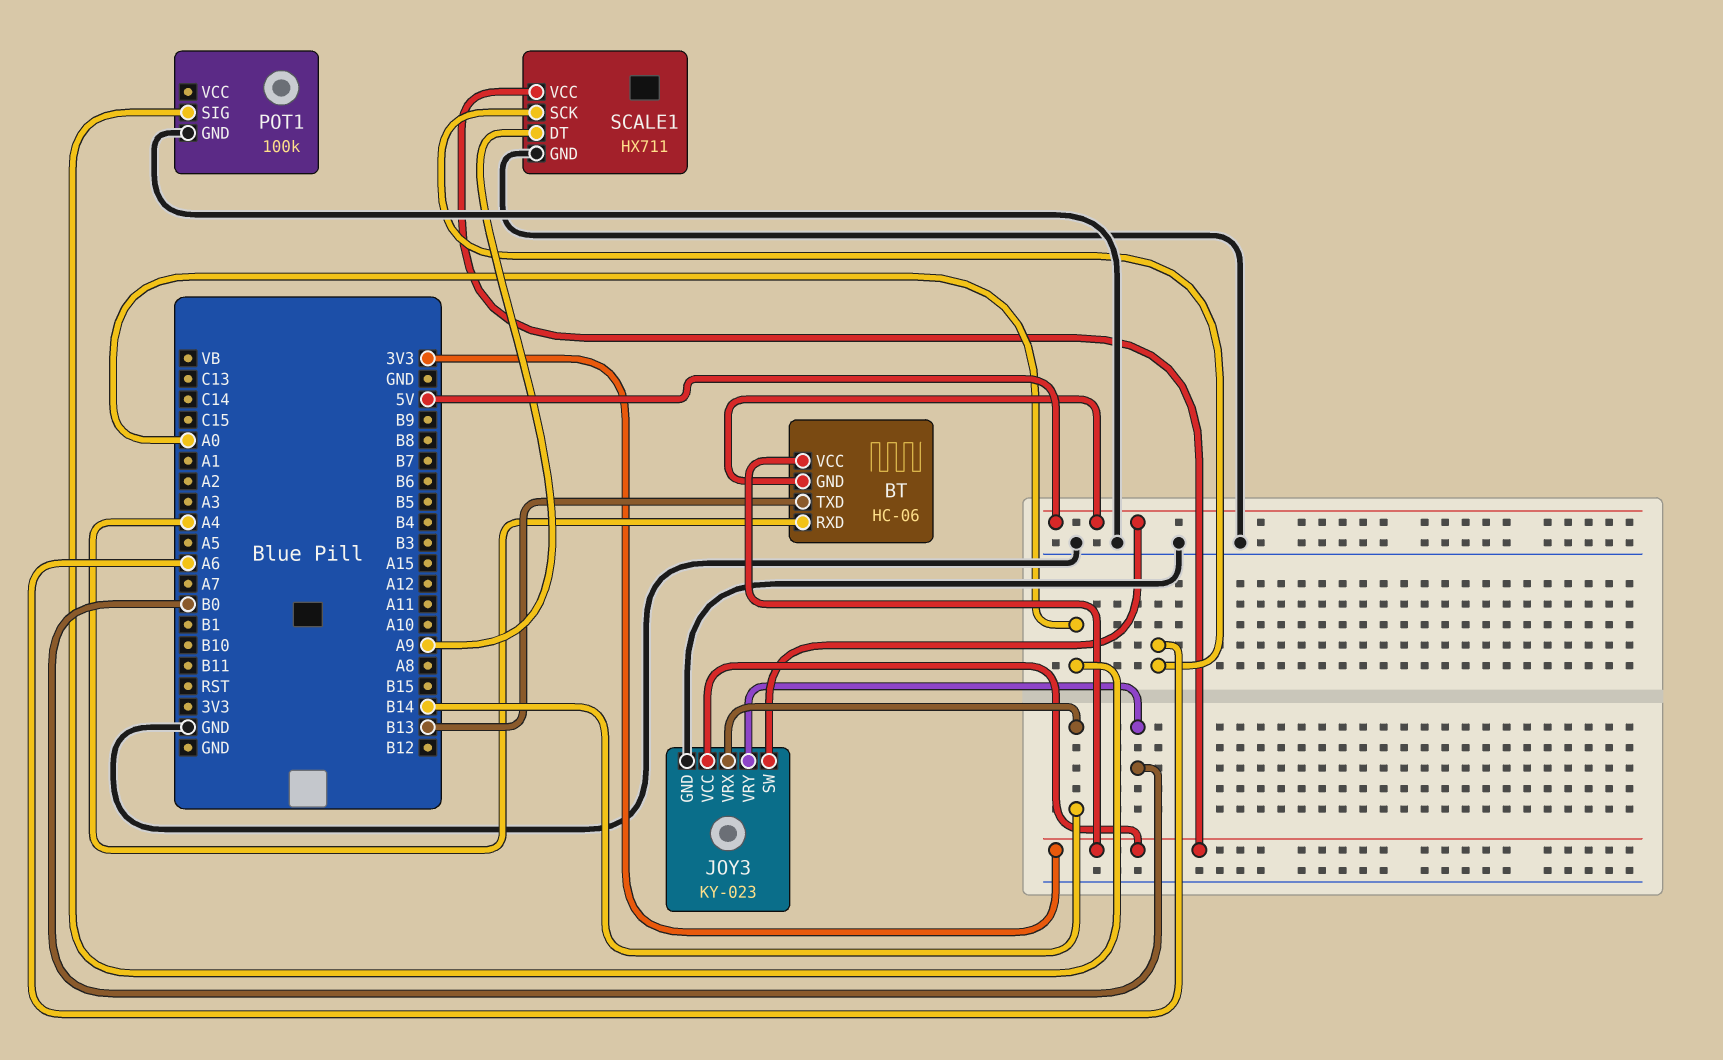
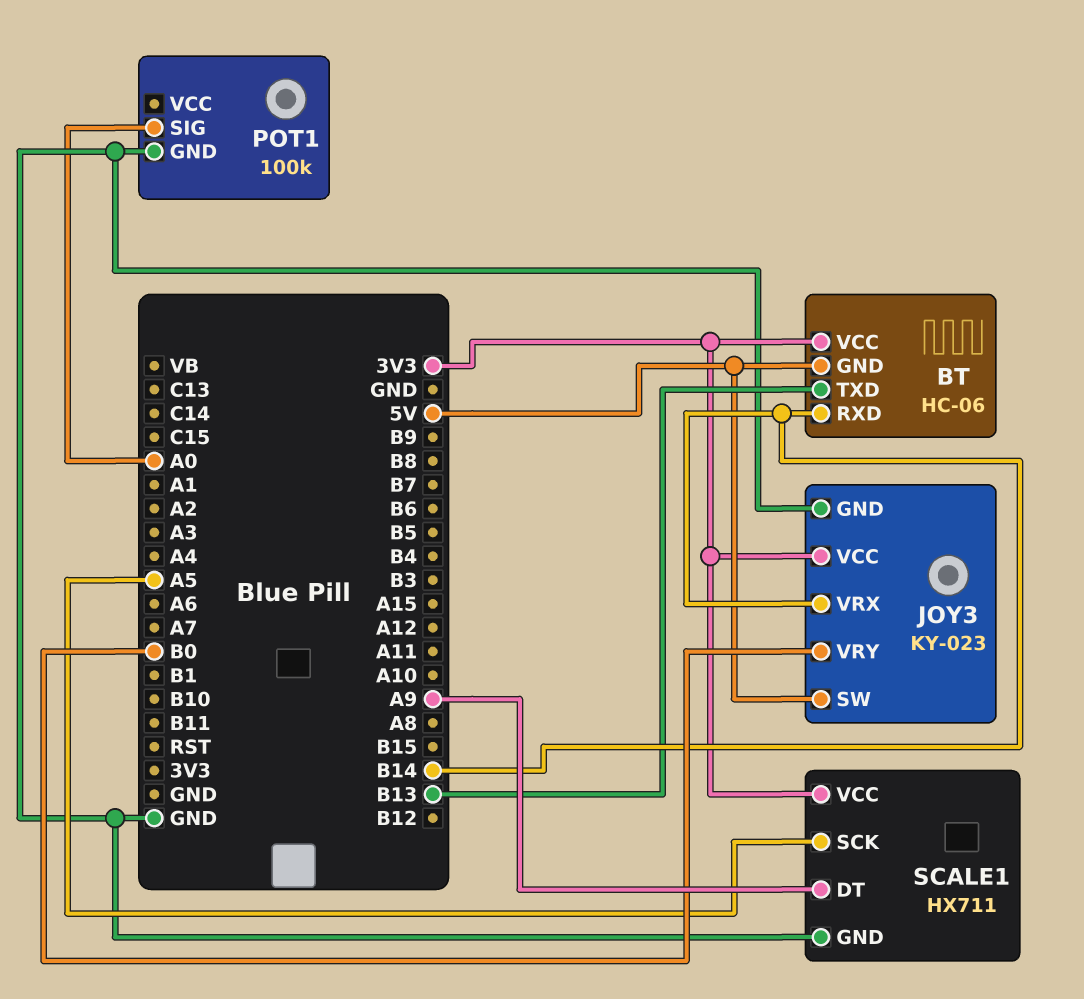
BT pin RXD: A4 -> B14
SCALE1 pin SCK: A6 -> A5

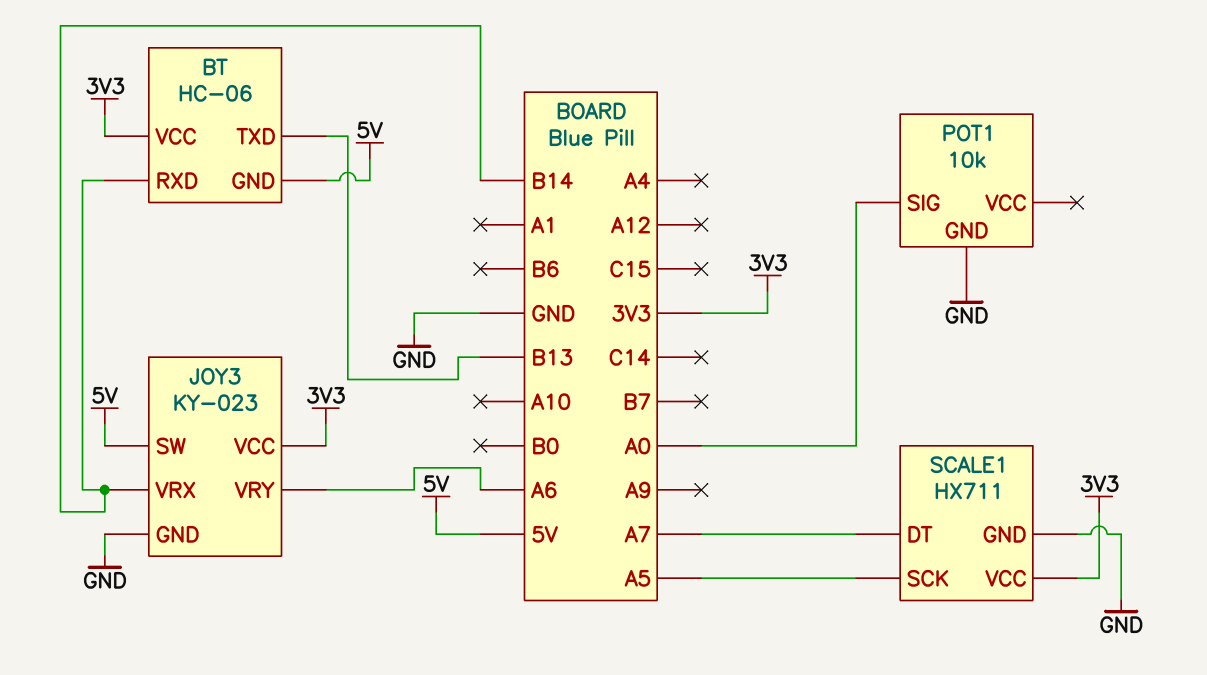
JOY3 pin VRY: B0 -> A6
POT1: 100k -> 10k
SCALE1 pin DT: A9 -> A7

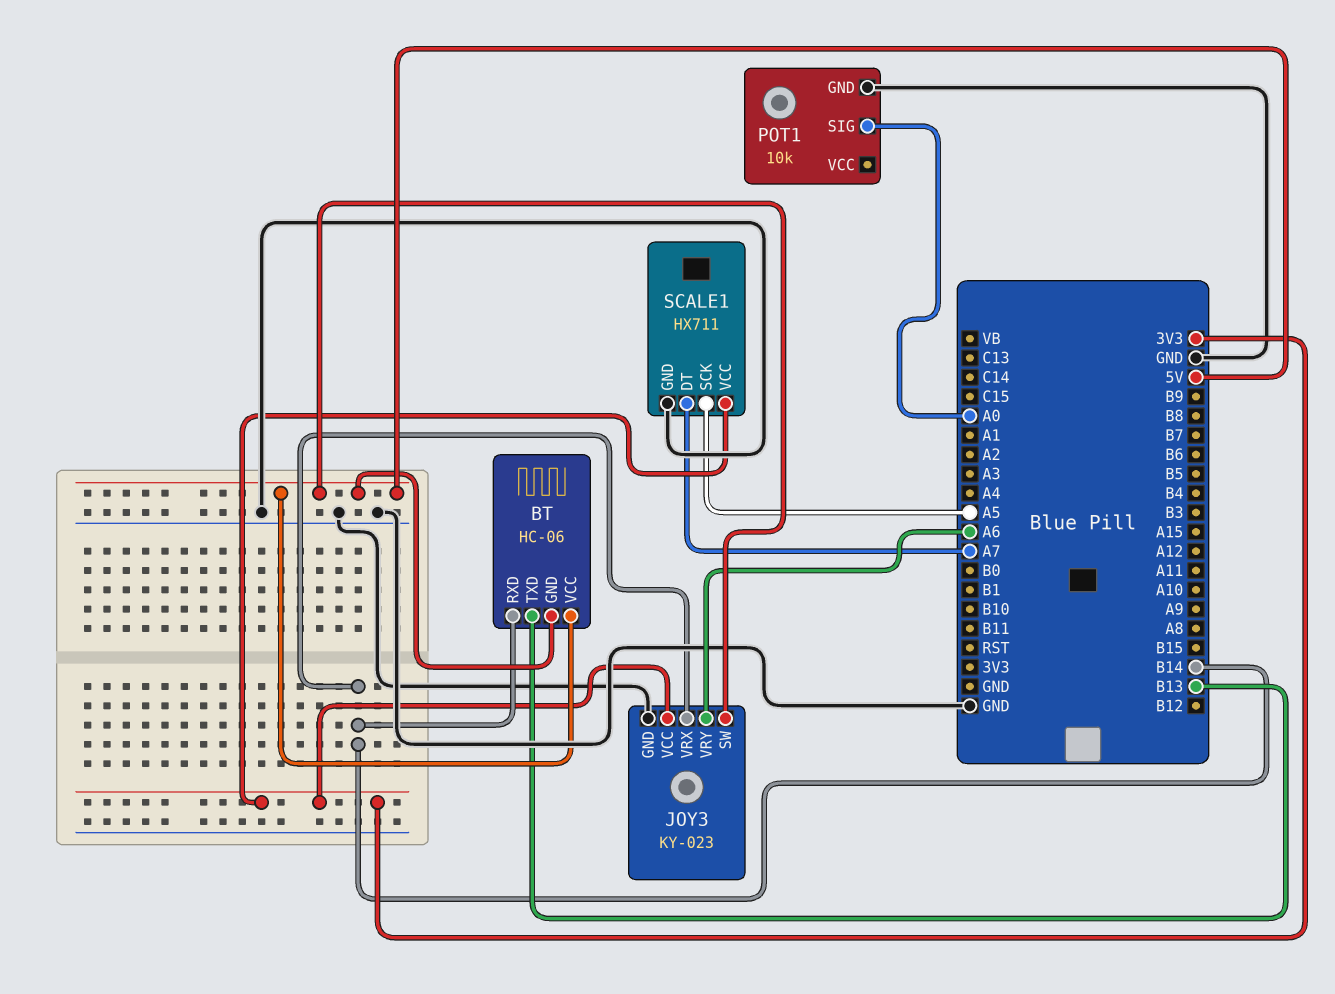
BT pin VCC: 3V3 -> 5V

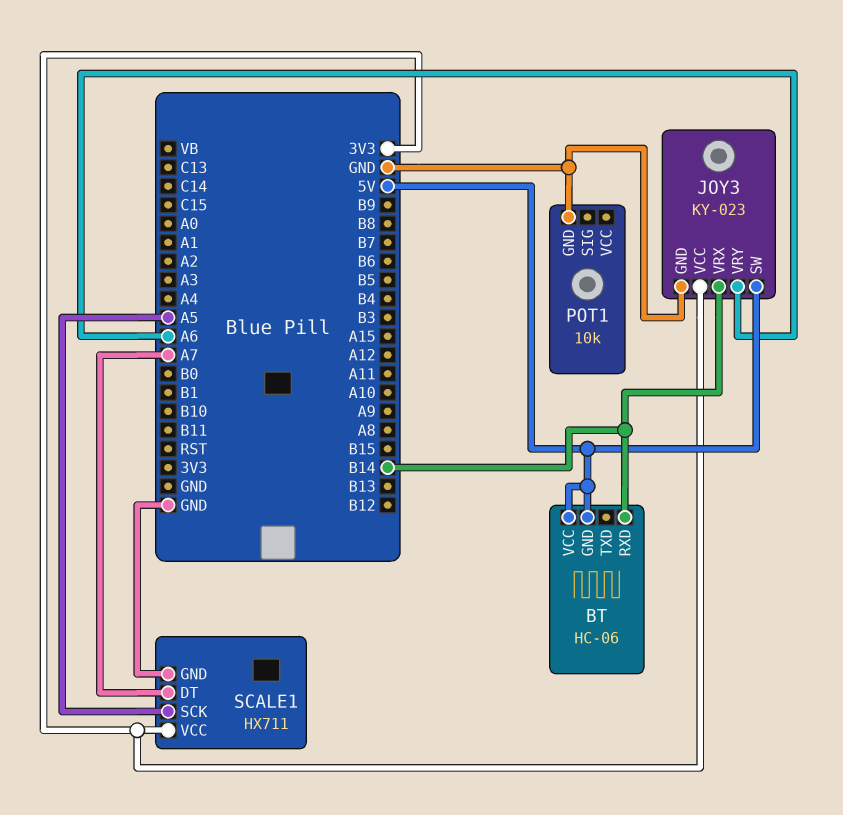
BT pin TXD: B13 -> none
POT1 pin SIG: A0 -> none

